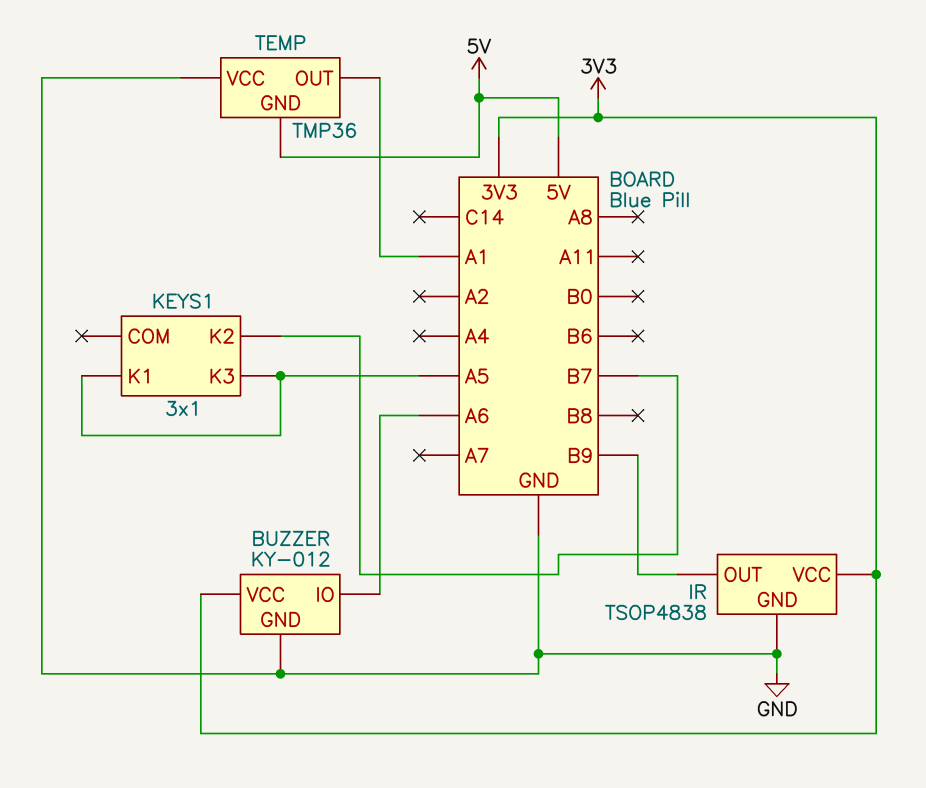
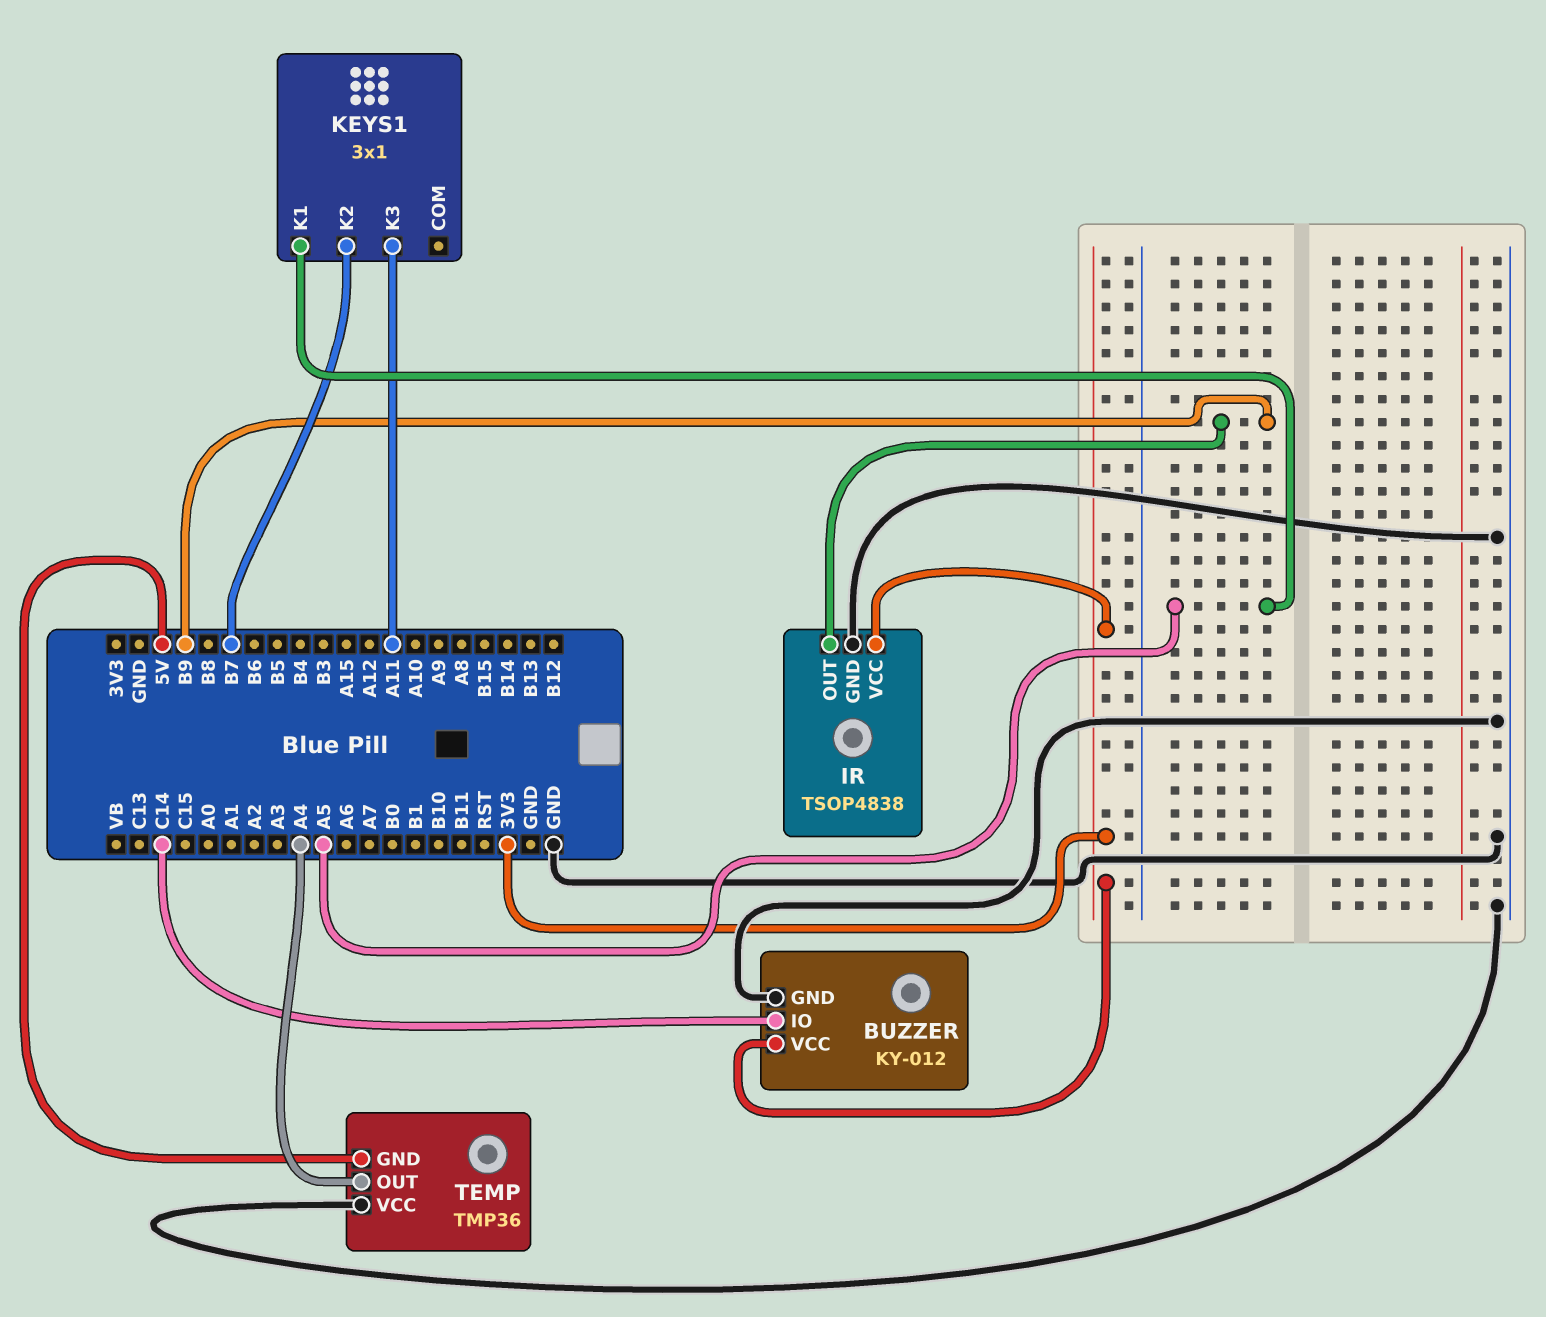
BUZZER pin IO: A6 -> C14
KEYS1 pin K3: A5 -> A11
TEMP pin OUT: A1 -> A4

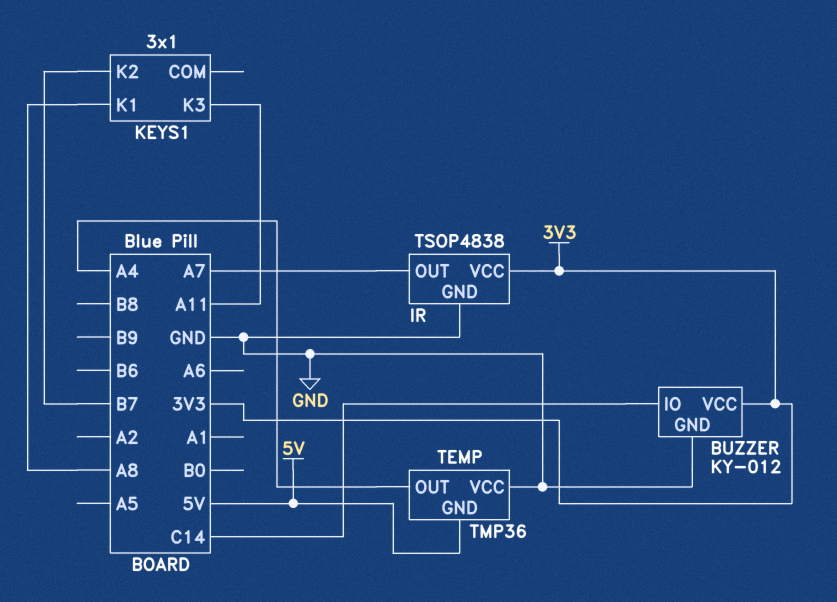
IR pin OUT: B9 -> A7
KEYS1 pin K1: A5 -> A8

